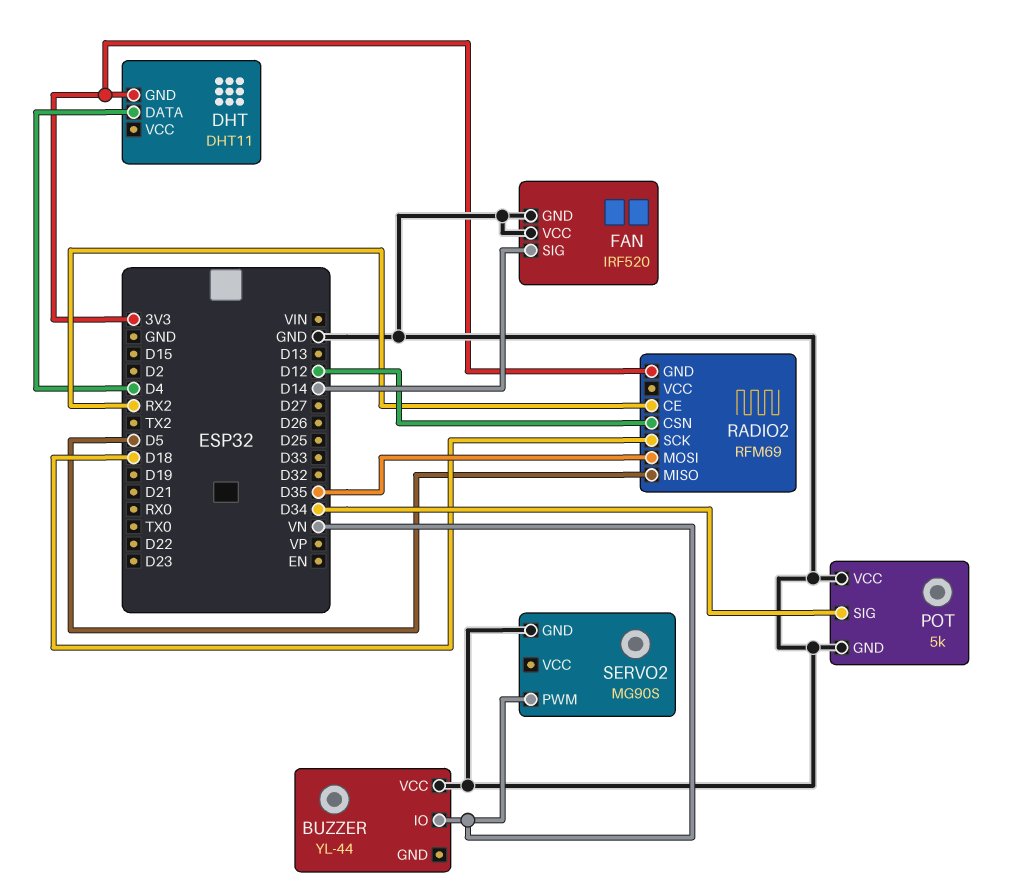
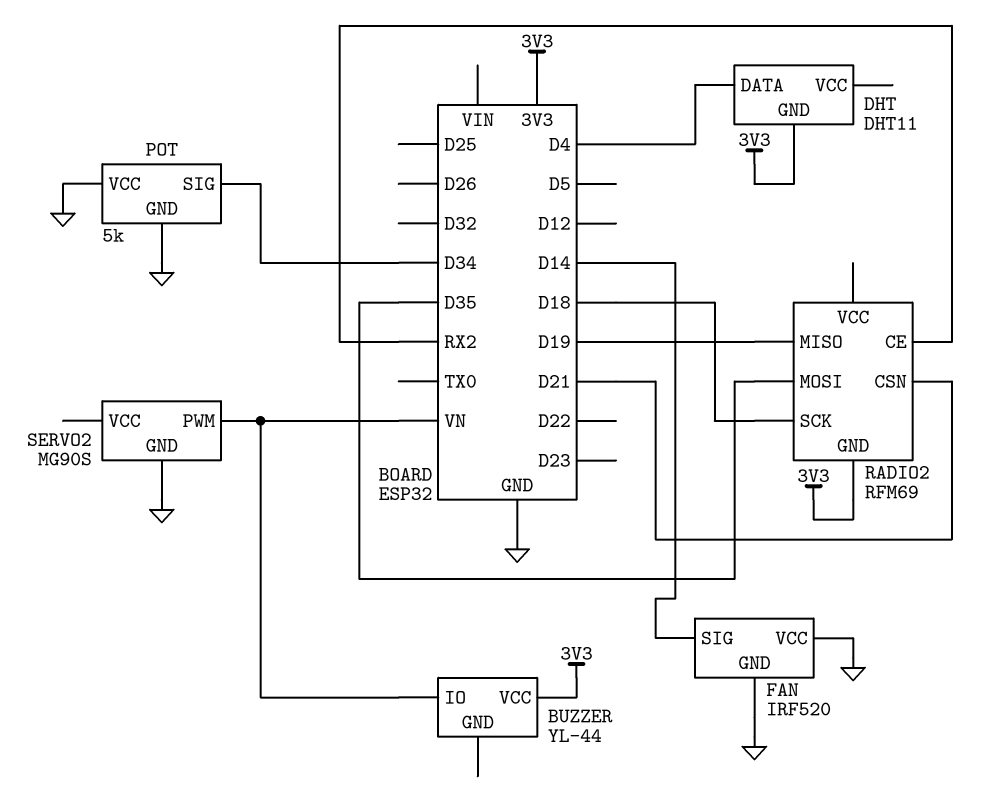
BUZZER pin VCC: GND -> 3V3
RADIO2 pin CSN: D12 -> D21
RADIO2 pin MISO: D5 -> D19

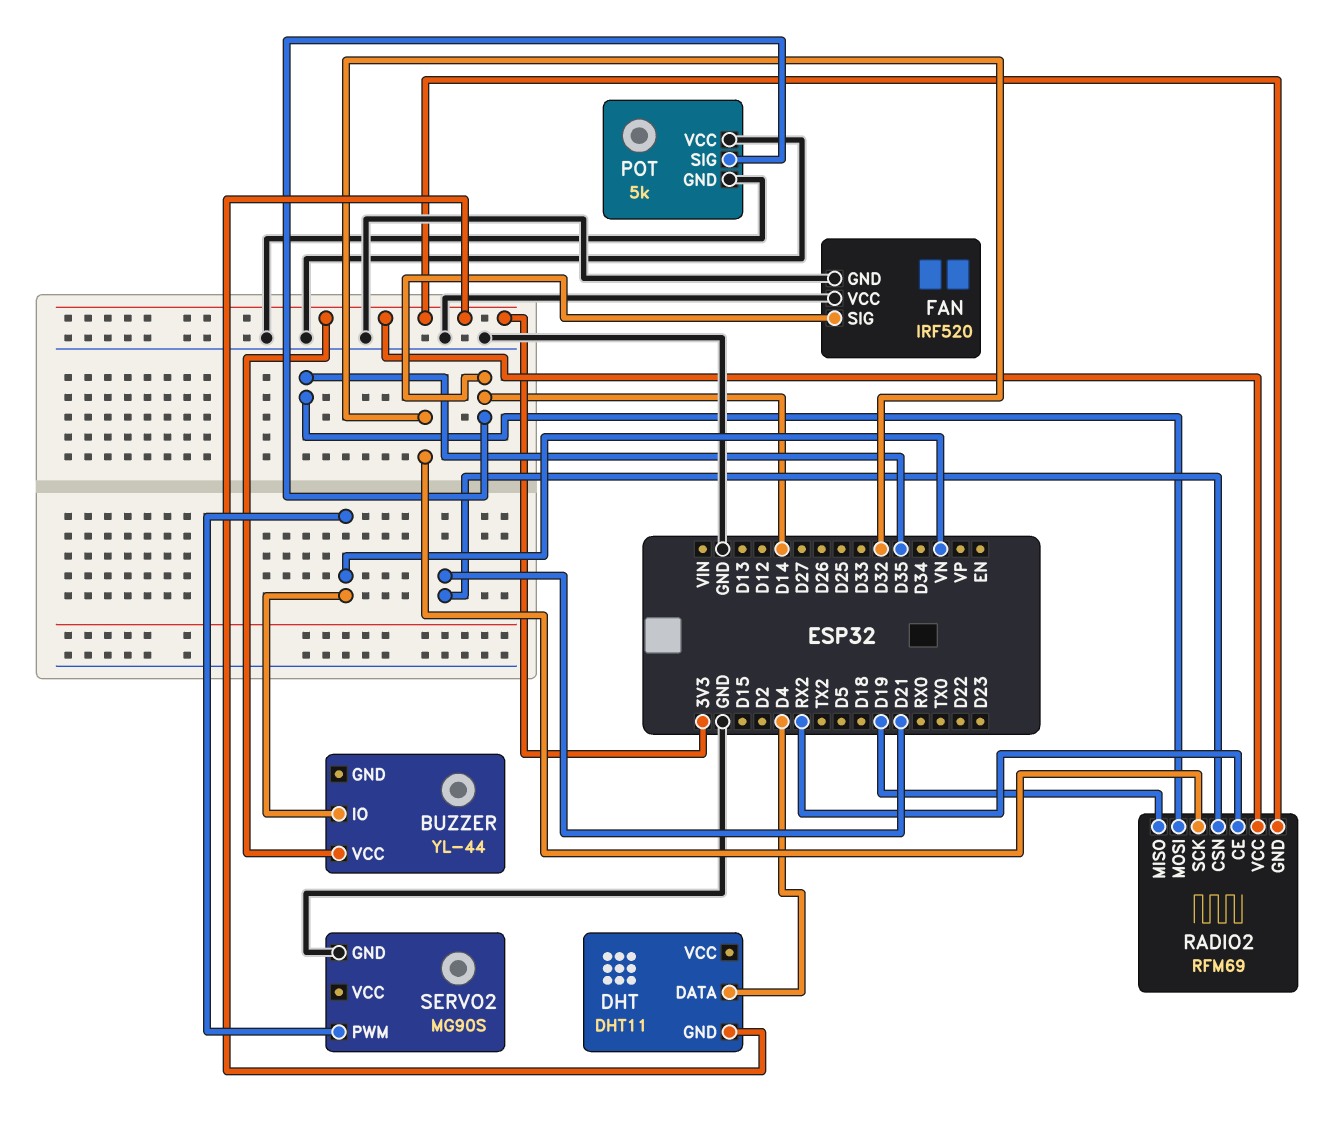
POT pin SIG: D34 -> D14
RADIO2 pin SCK: D18 -> D32
RADIO2 pin VCC: none -> 3V3

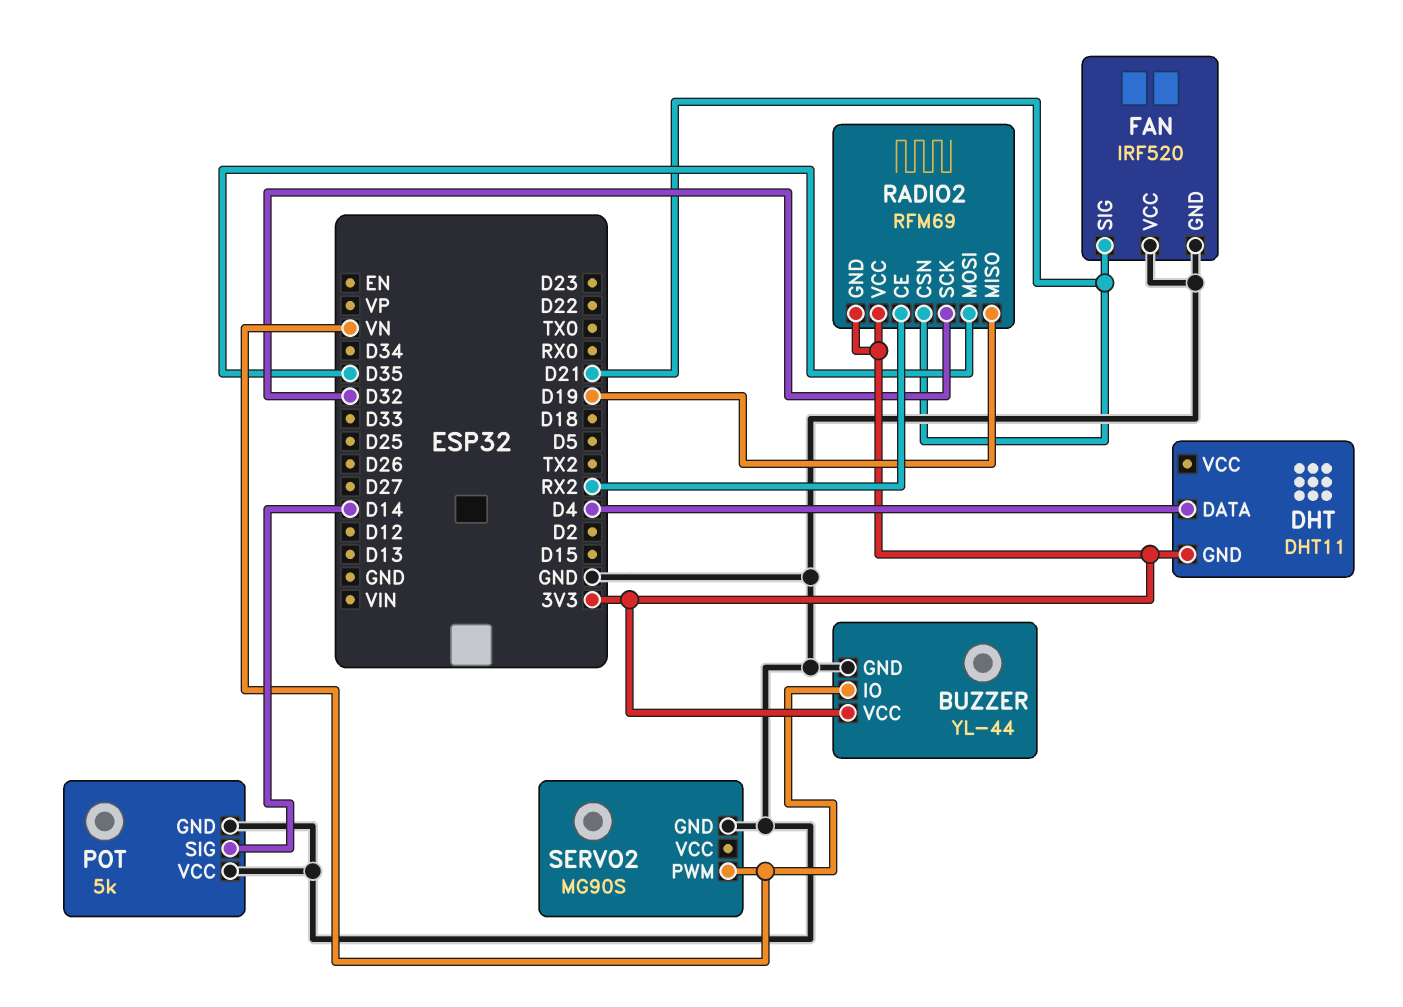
BUZZER pin GND: none -> GND
FAN pin SIG: D14 -> D21

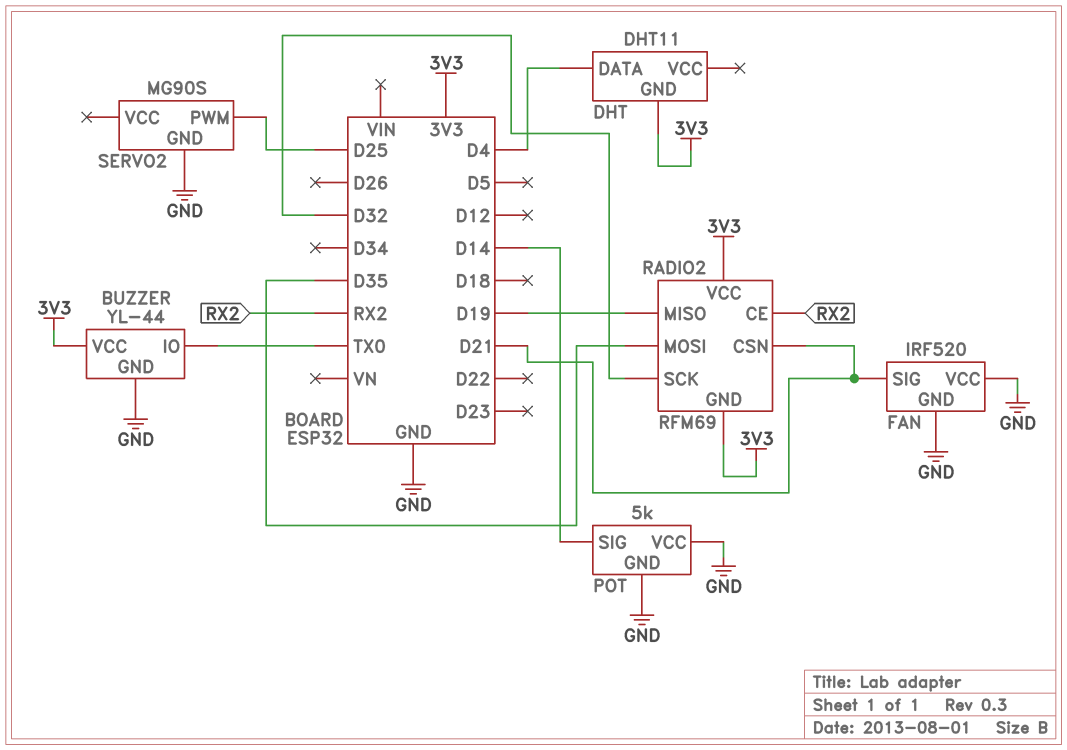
BUZZER pin IO: VN -> TX0
SERVO2 pin PWM: VN -> D25

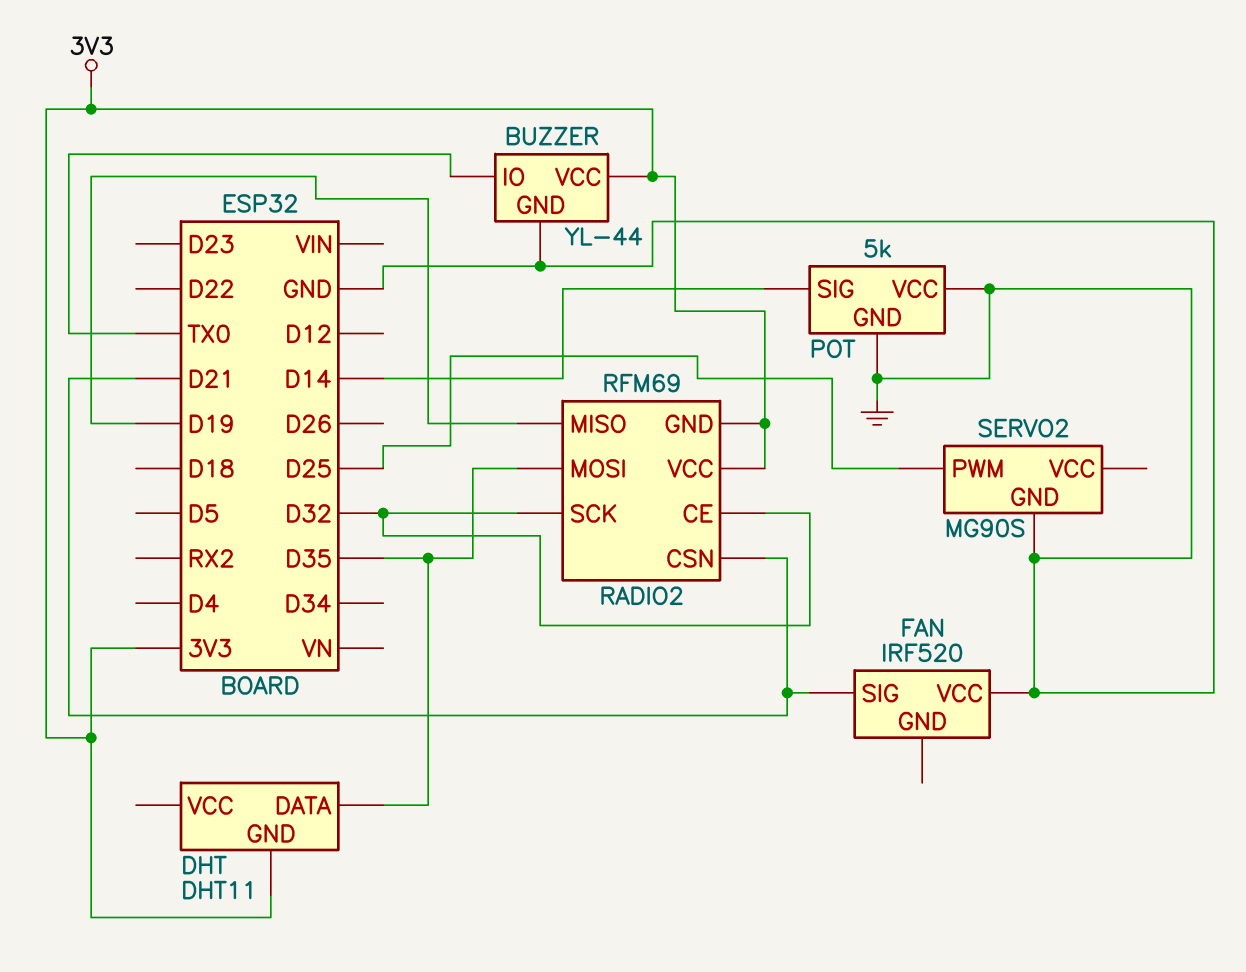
DHT pin DATA: D4 -> D35
FAN pin GND: GND -> none
RADIO2 pin CE: RX2 -> D32

